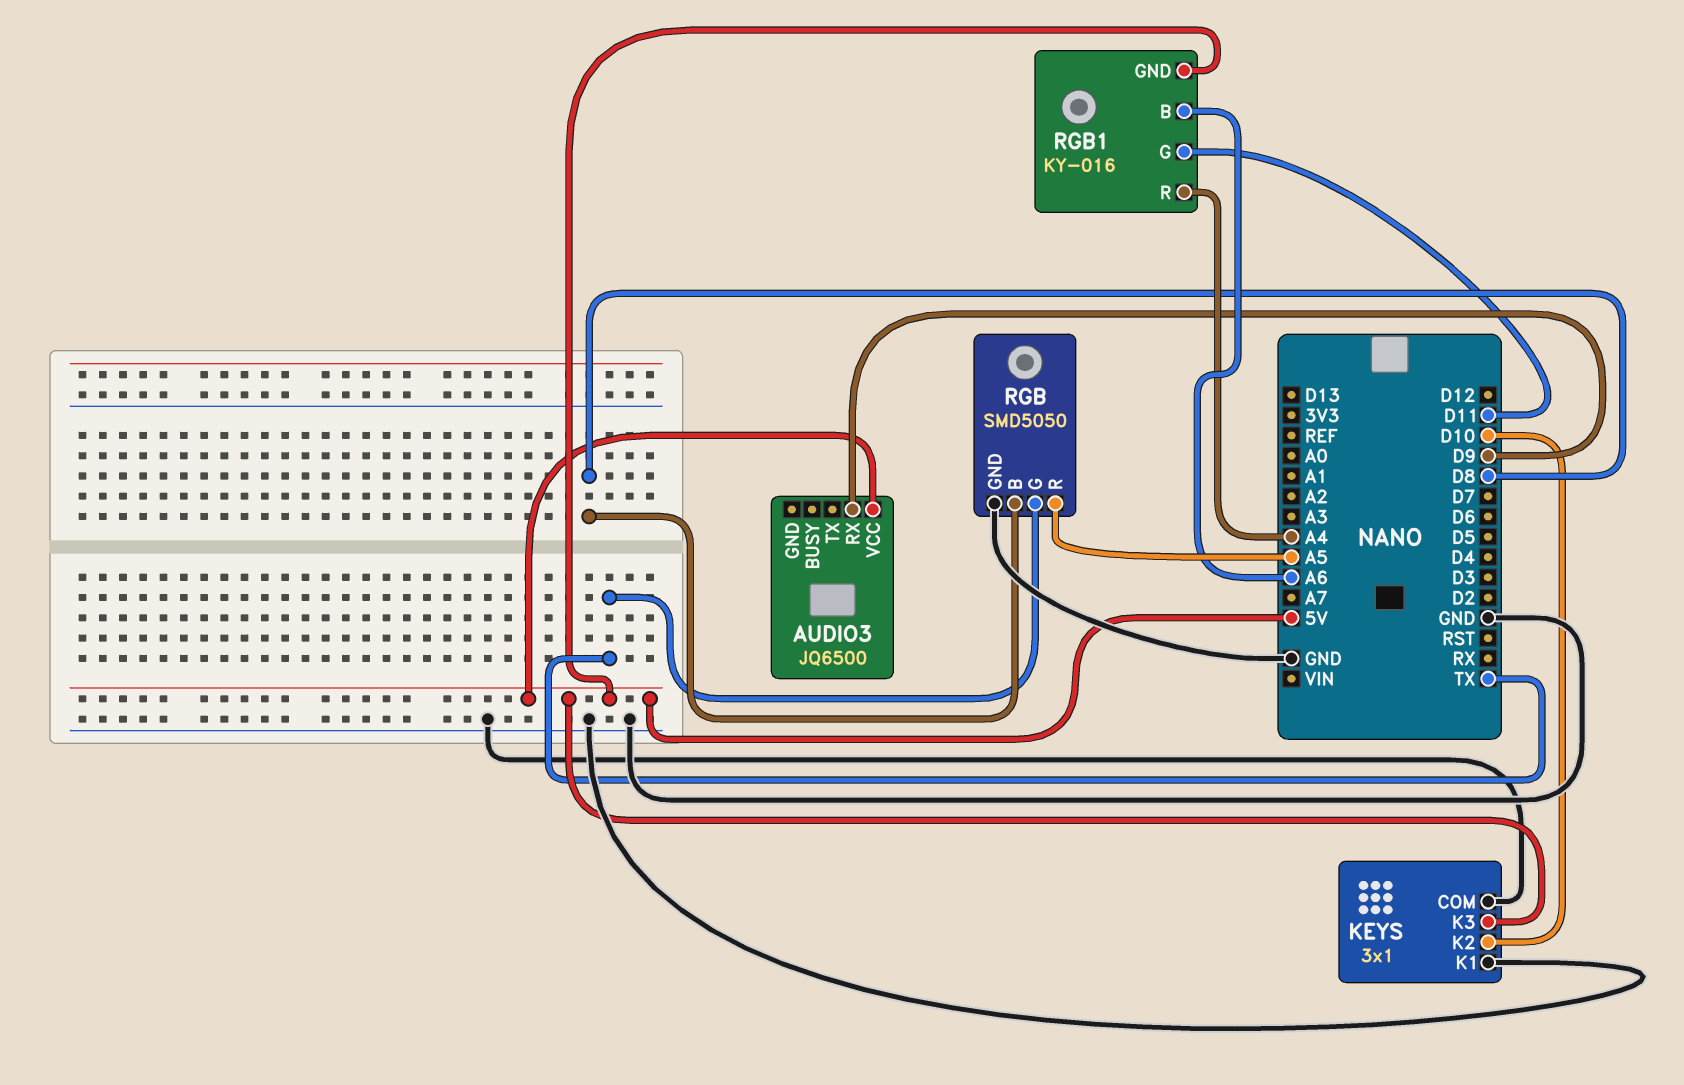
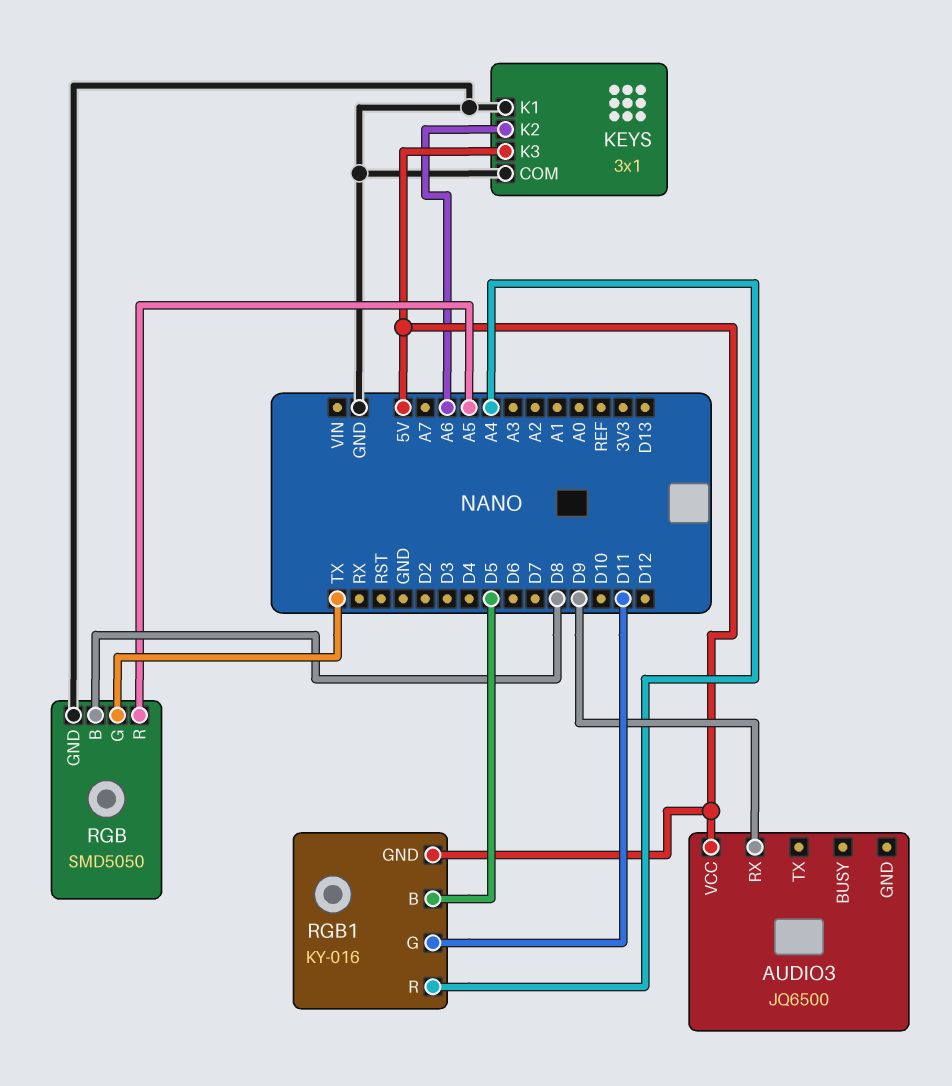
KEYS pin K2: D10 -> A6
RGB1 pin B: A6 -> D5

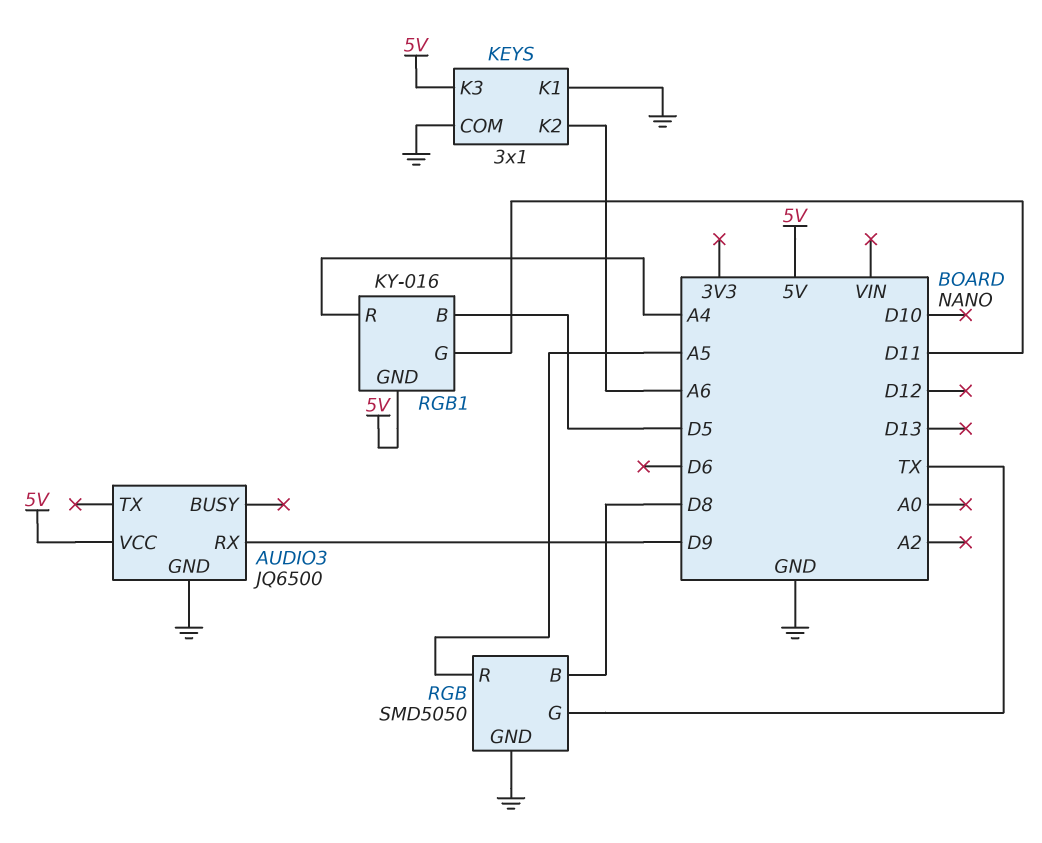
AUDIO3 pin GND: none -> GND

